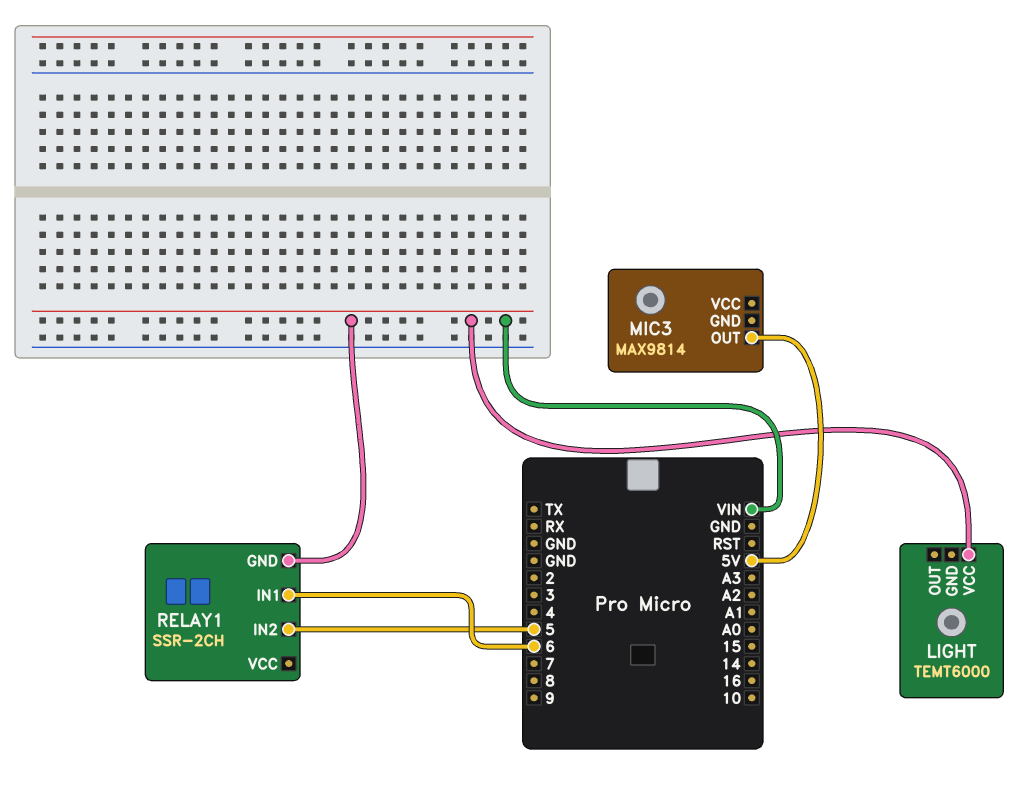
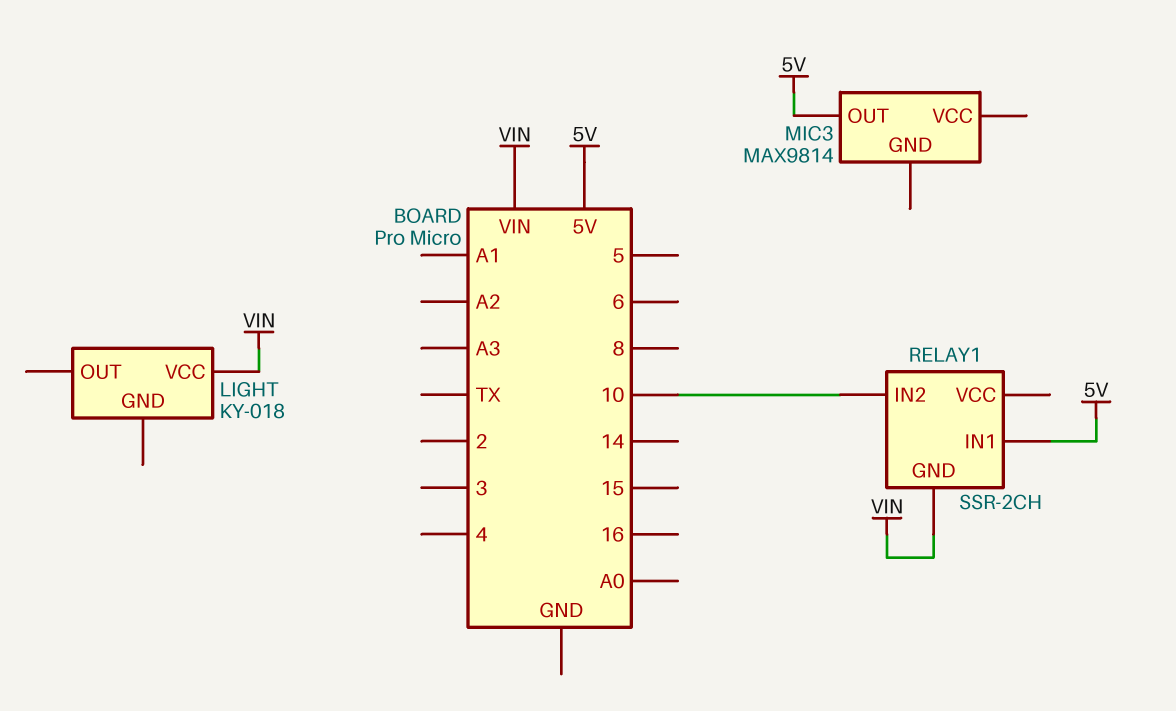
LIGHT: TEMT6000 -> KY-018
RELAY1 pin IN1: 6 -> 5V
RELAY1 pin IN2: 5 -> 10

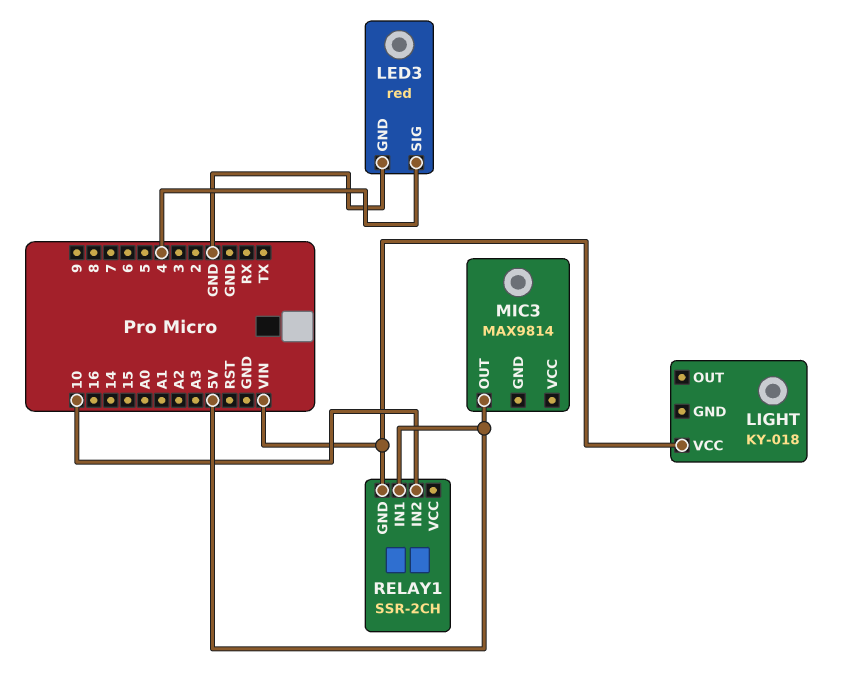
LED3: none -> red
LED3 pin GND: none -> GND
LED3 pin SIG: none -> 4

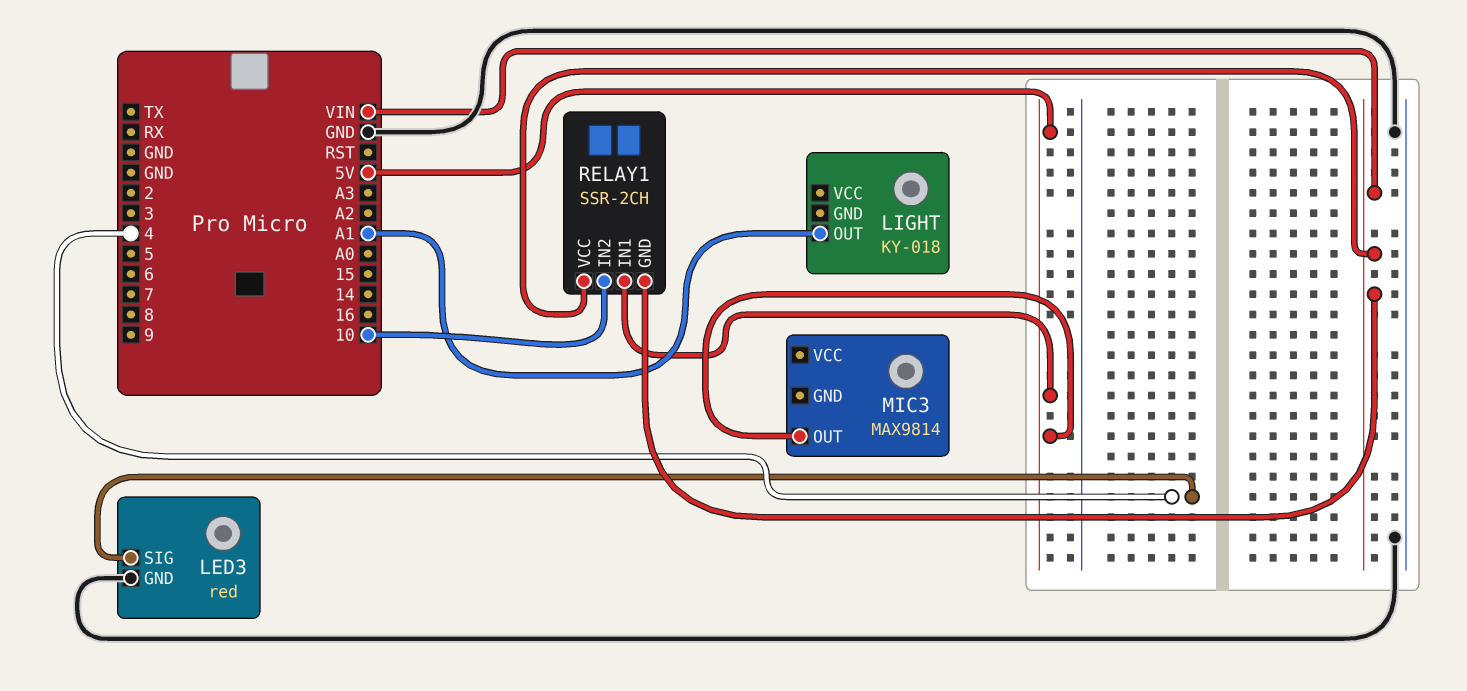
LIGHT pin OUT: none -> A1
LIGHT pin VCC: VIN -> none
RELAY1 pin VCC: none -> VIN

